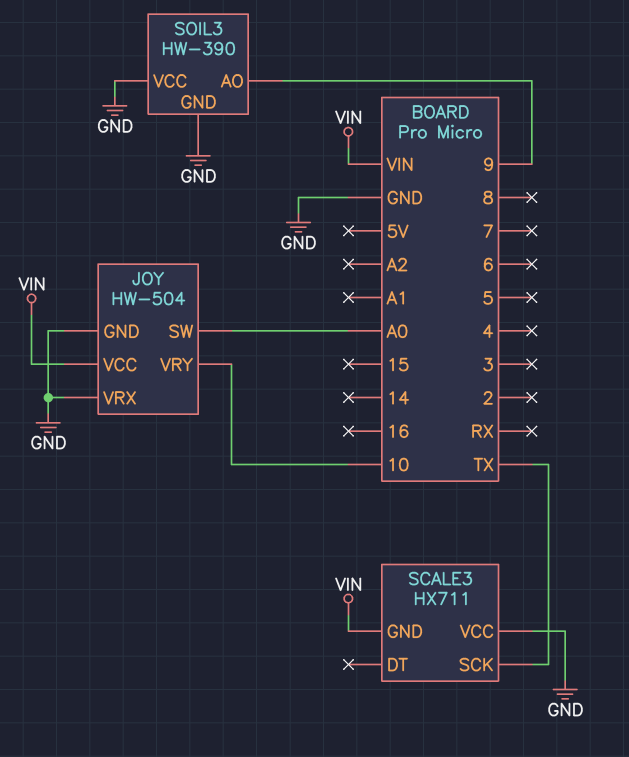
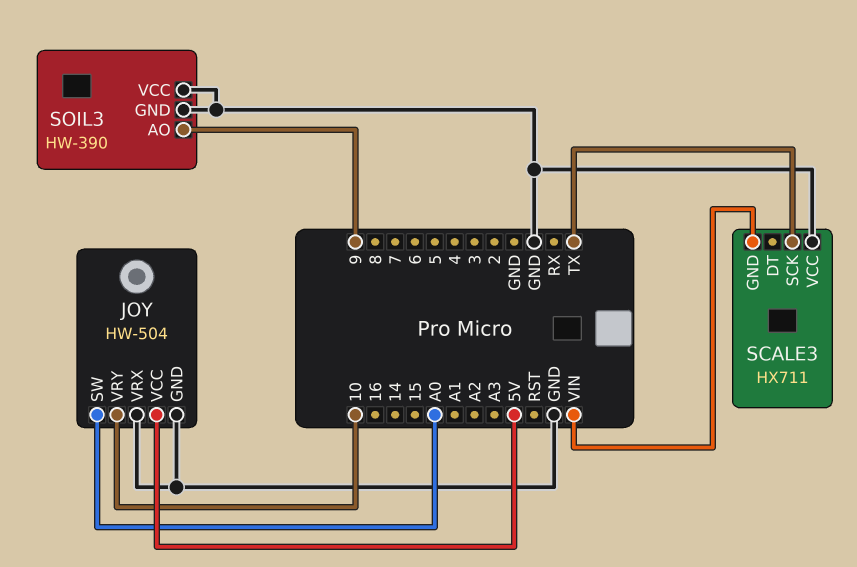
JOY pin VCC: VIN -> 5V

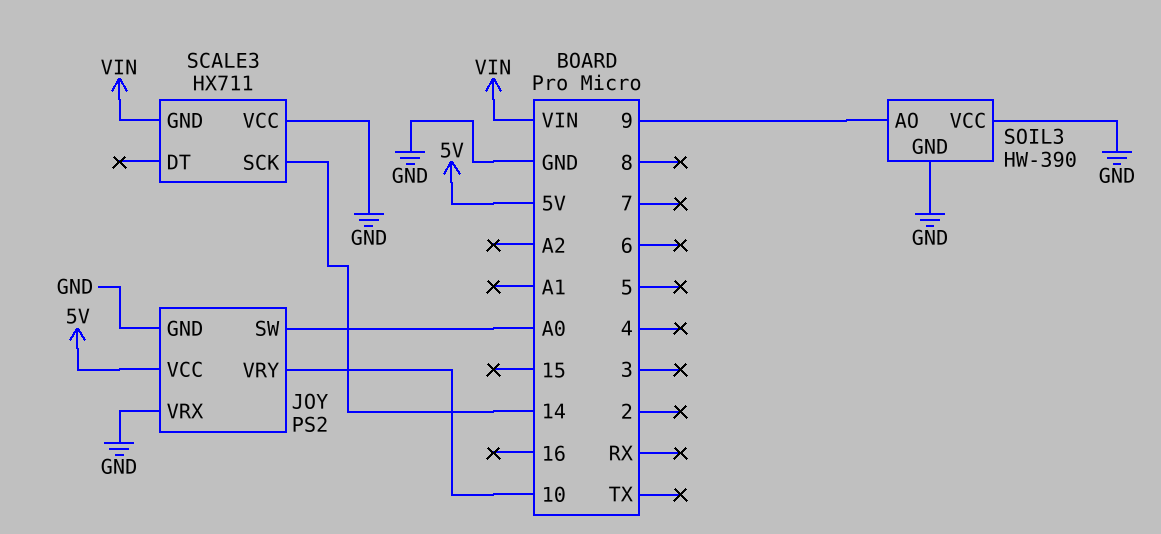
JOY: HW-504 -> PS2
SCALE3 pin SCK: TX -> 14

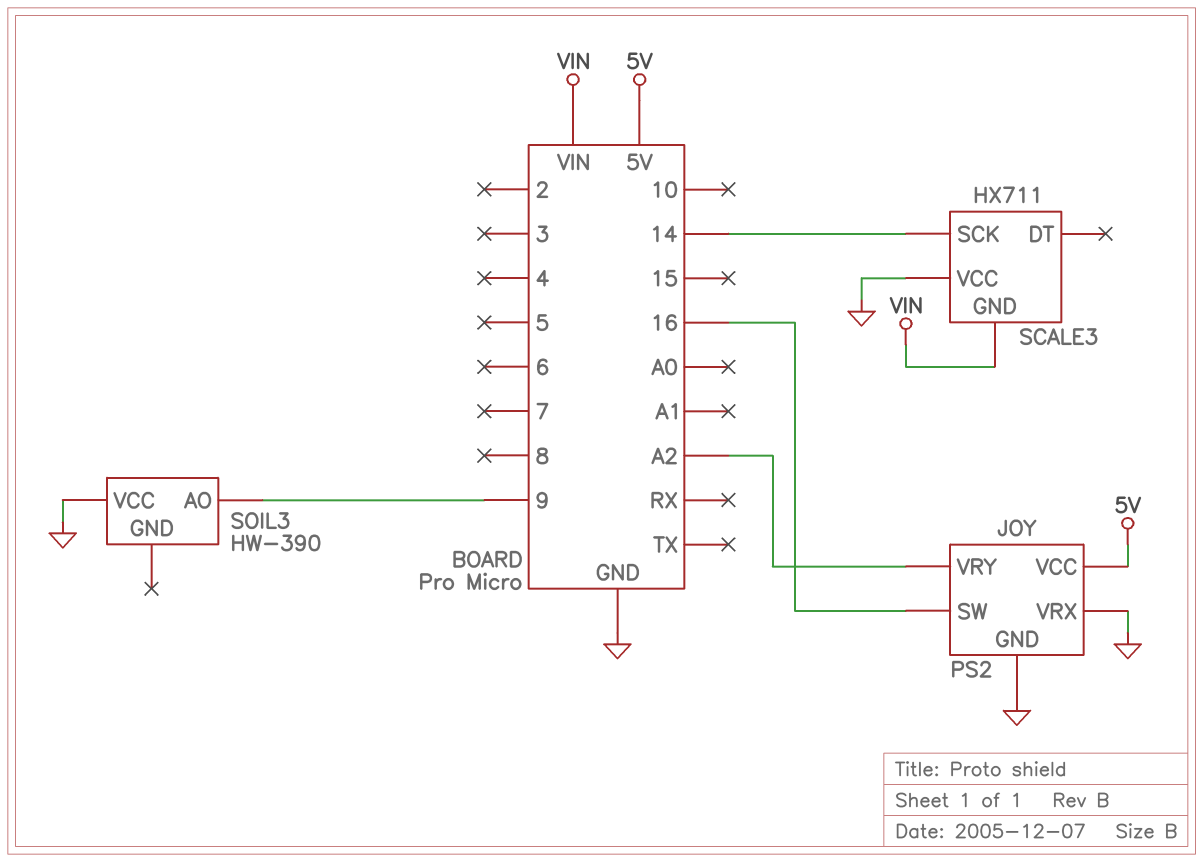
JOY pin SW: A0 -> 16
JOY pin VRY: 10 -> A2
SOIL3 pin GND: GND -> none

